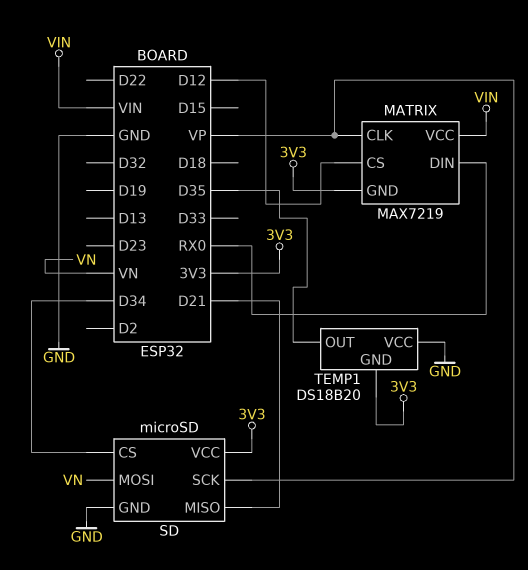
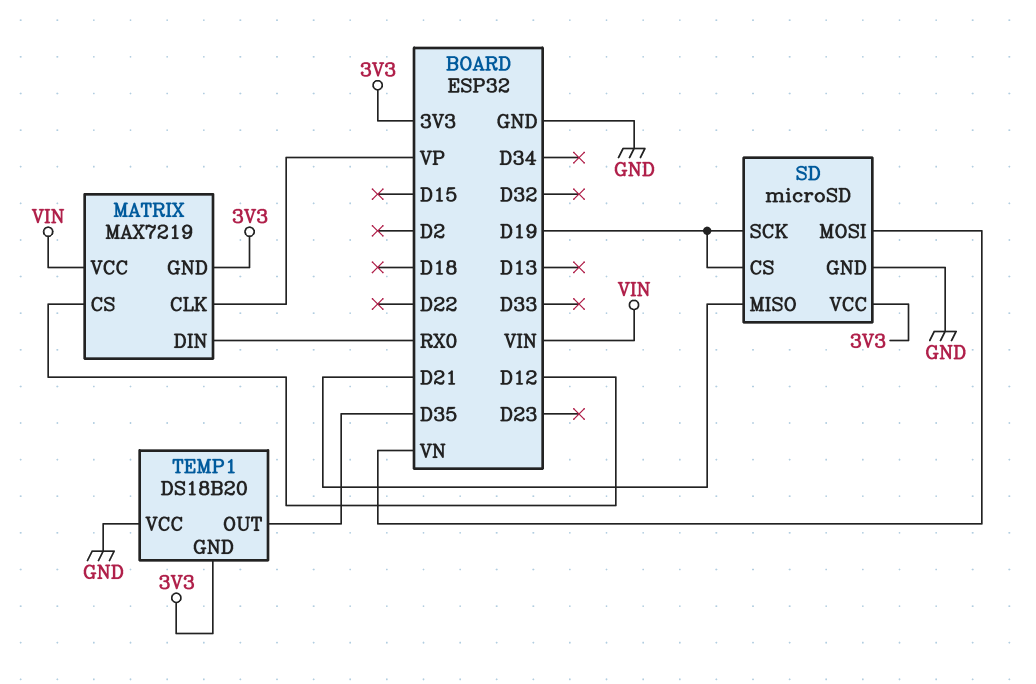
SD pin CS: D34 -> D19
SD pin SCK: VP -> D19

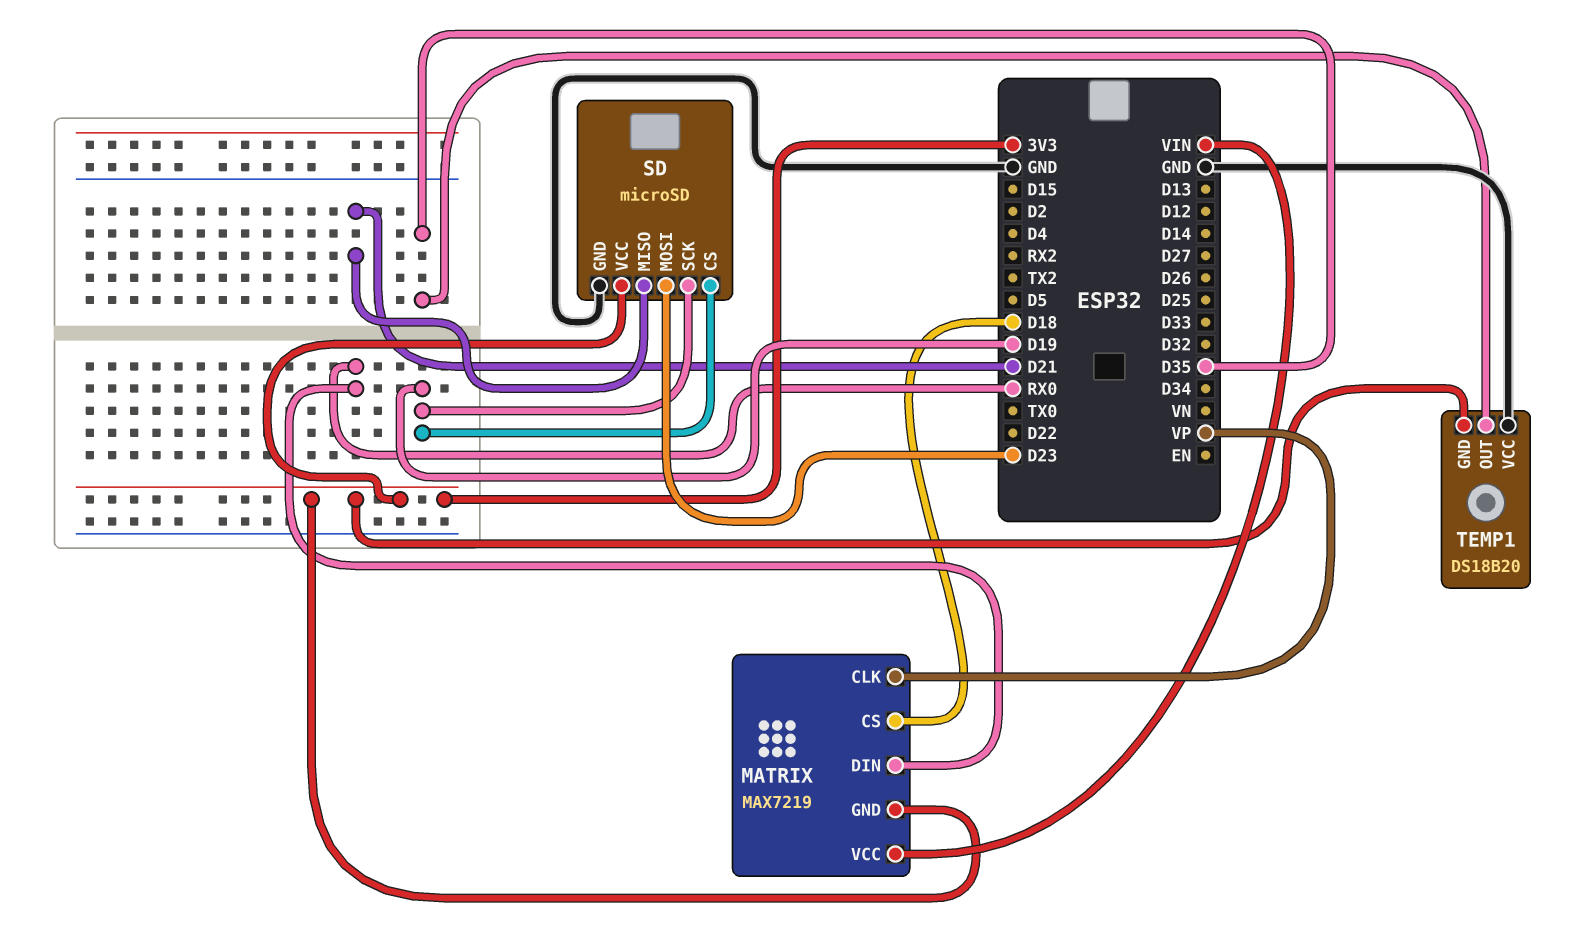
MATRIX pin CS: D12 -> D18
SD pin MOSI: VN -> D23

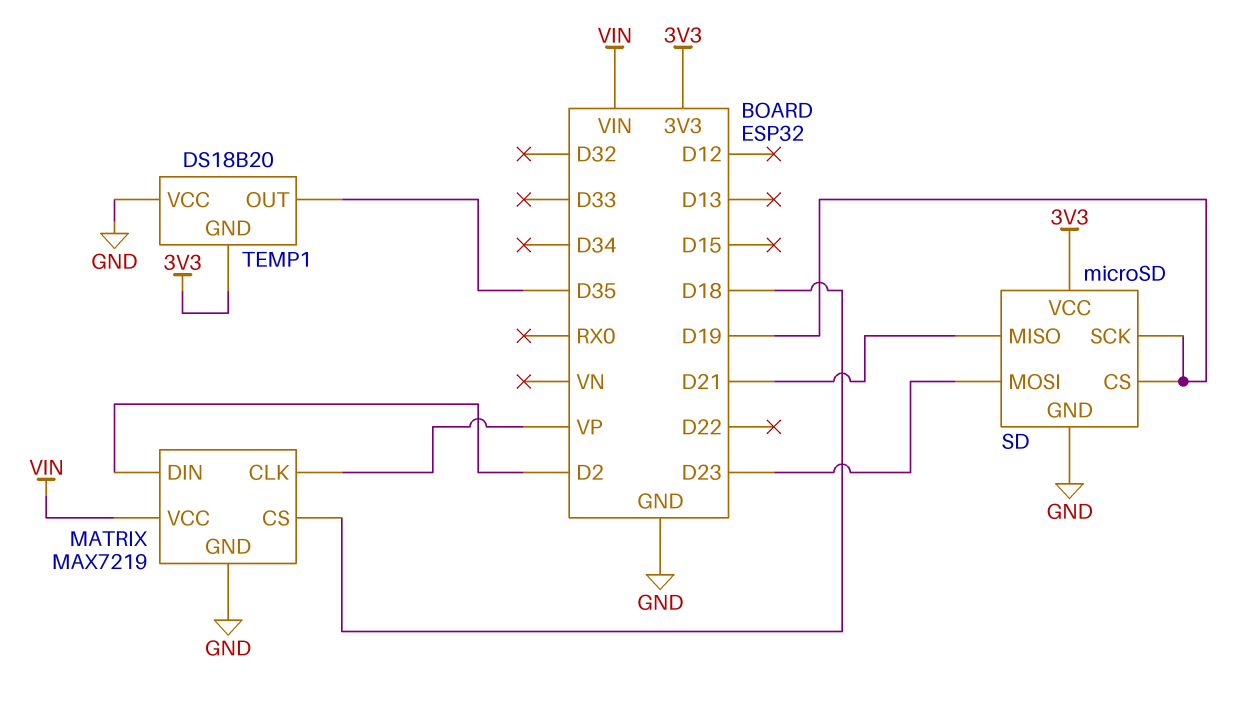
MATRIX pin DIN: RX0 -> D2
MATRIX pin GND: 3V3 -> GND

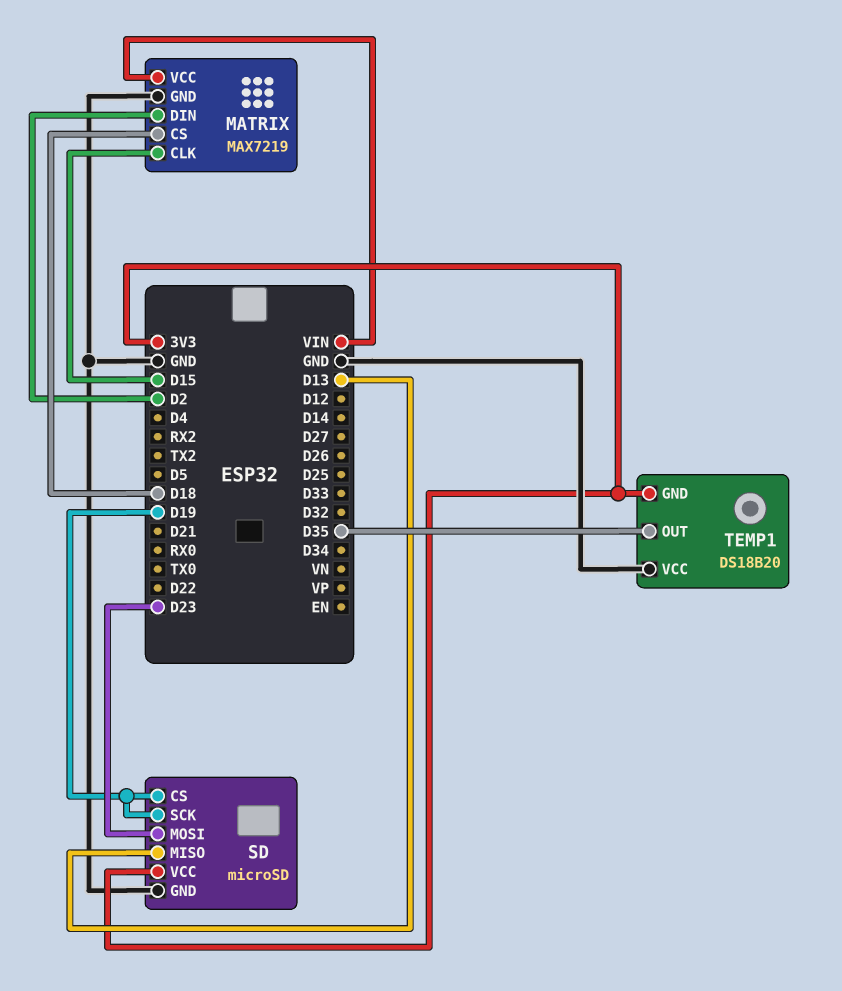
MATRIX pin CLK: VP -> D15
SD pin MISO: D21 -> D13

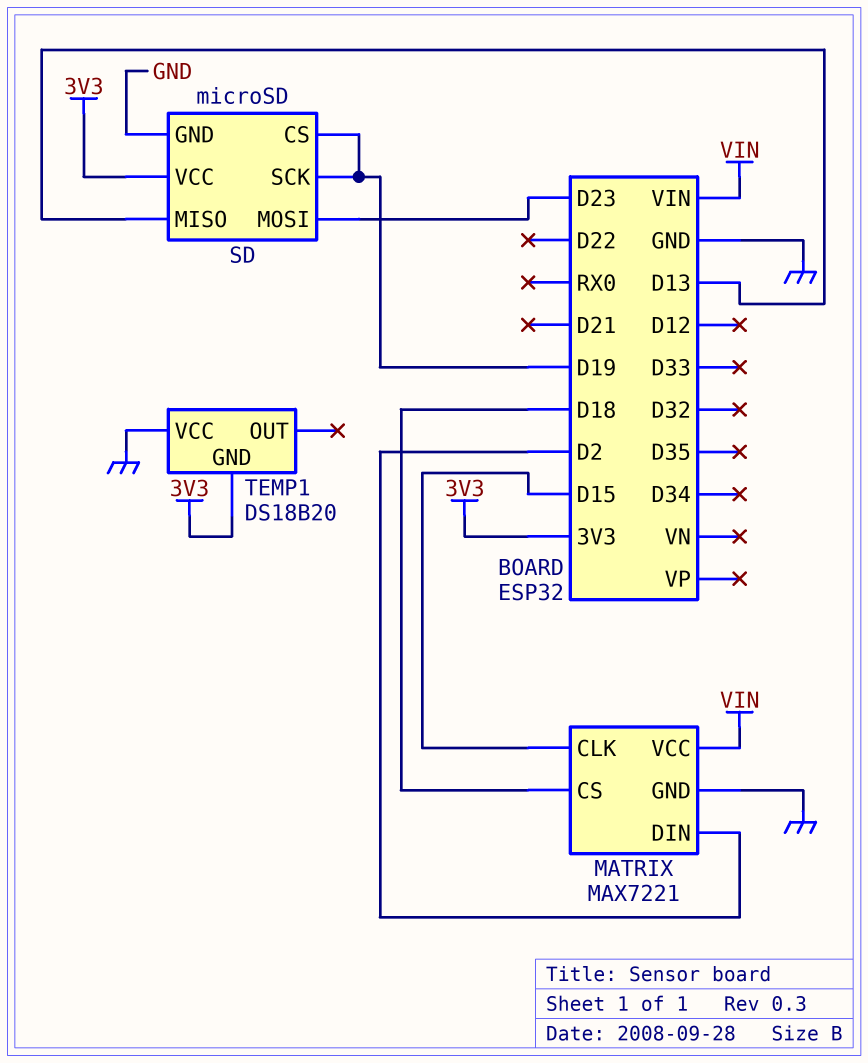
MATRIX: MAX7219 -> MAX7221
TEMP1 pin OUT: D35 -> none

